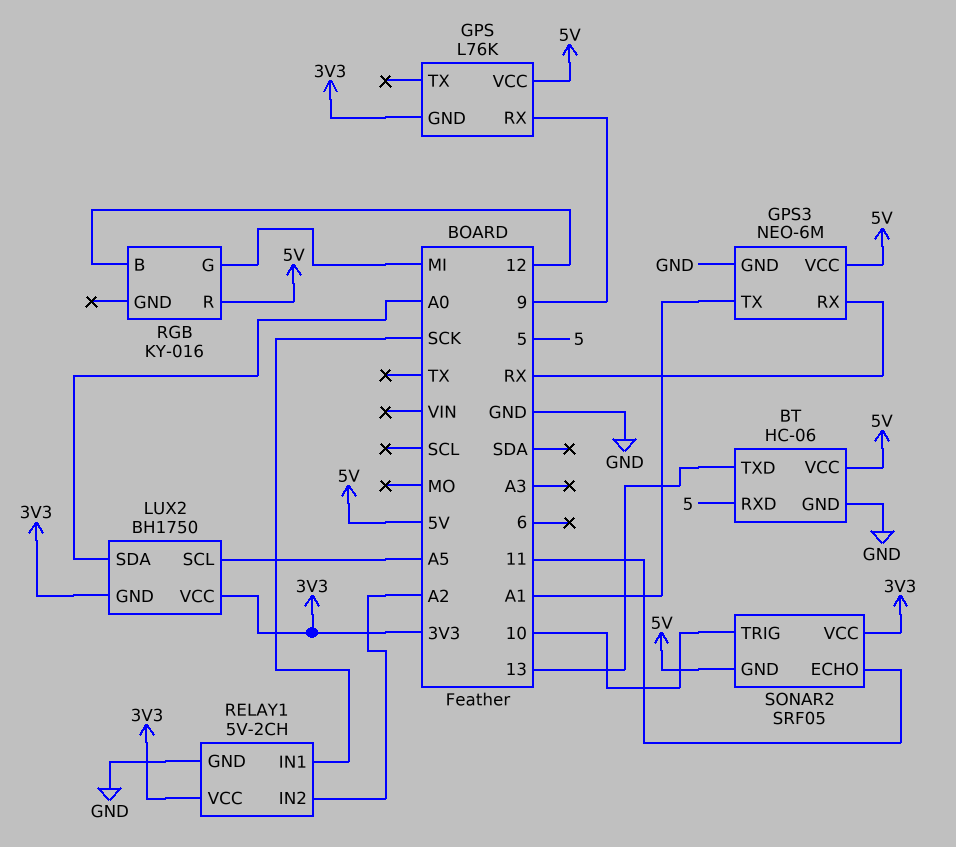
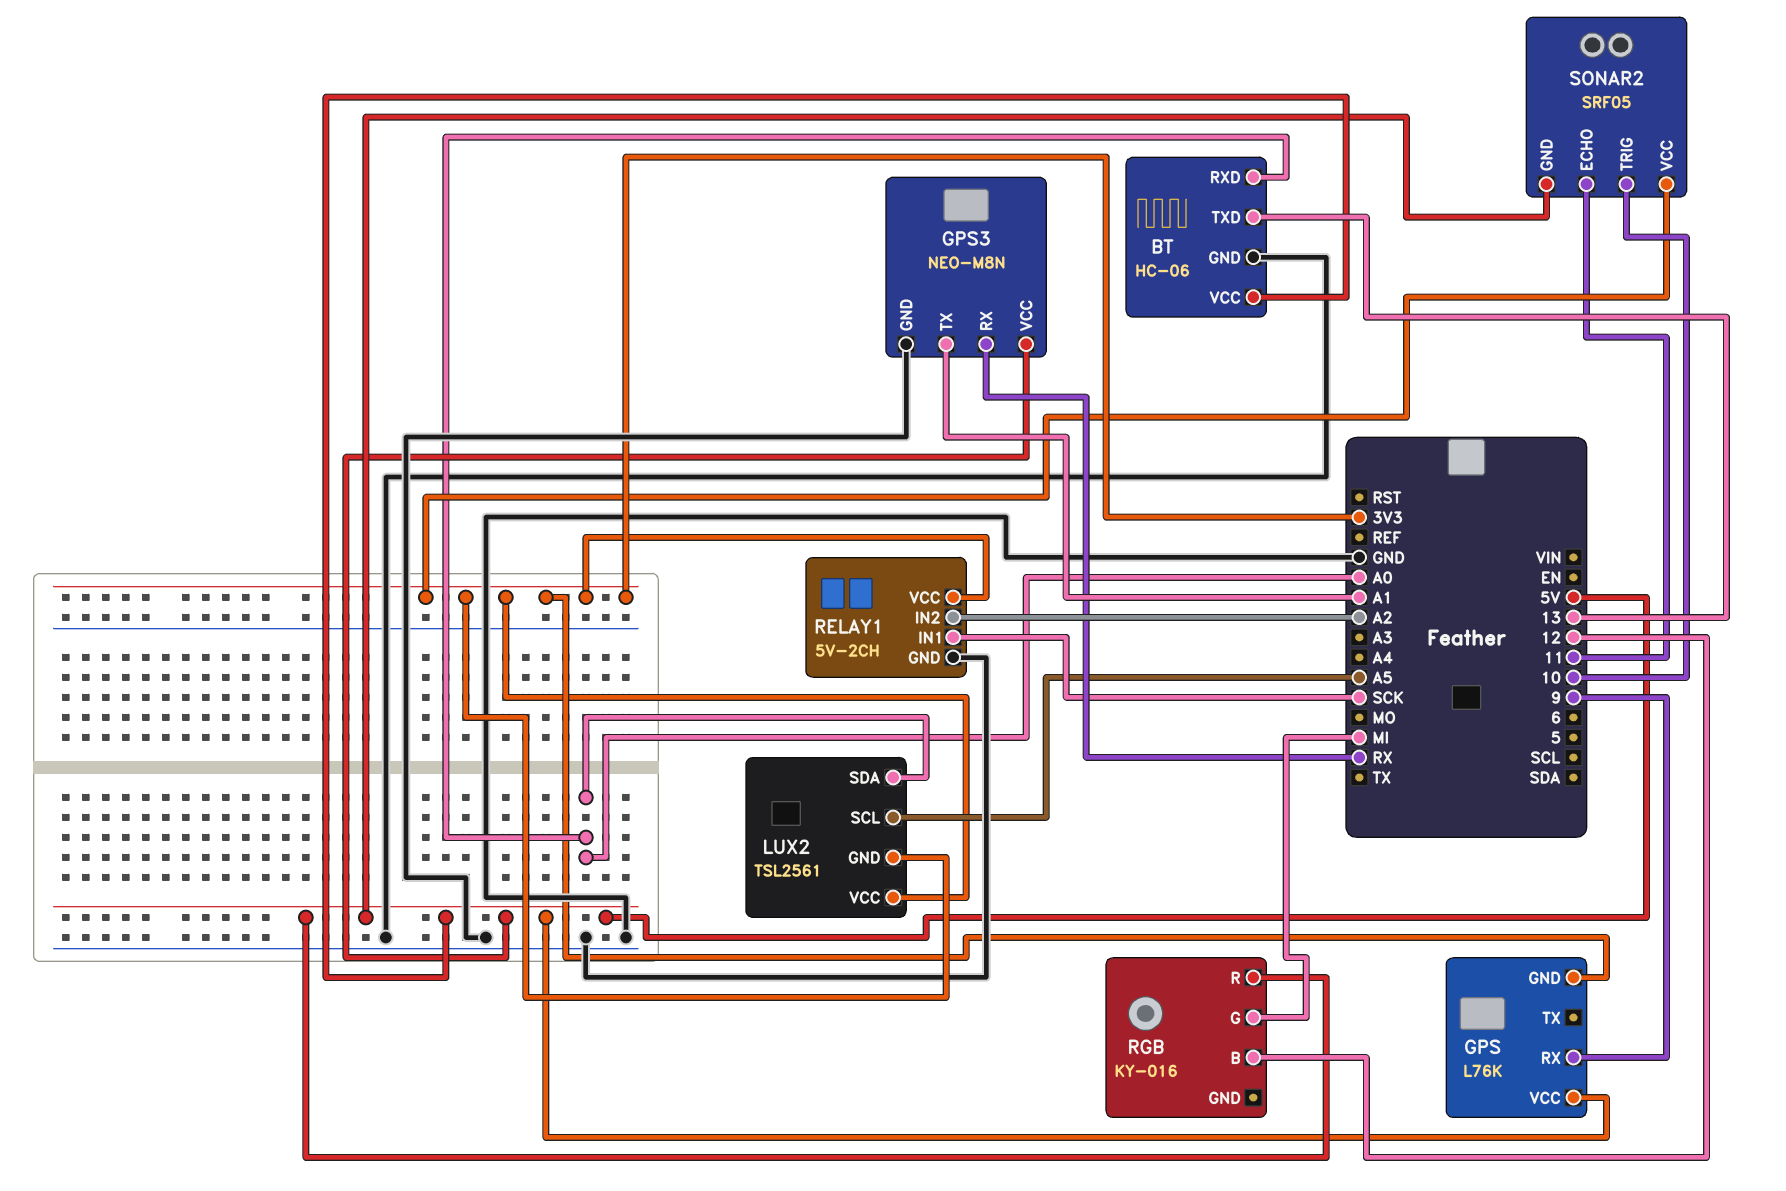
BT pin RXD: 5 -> A0
GPS3: NEO-6M -> NEO-M8N
LUX2: BH1750 -> TSL2561

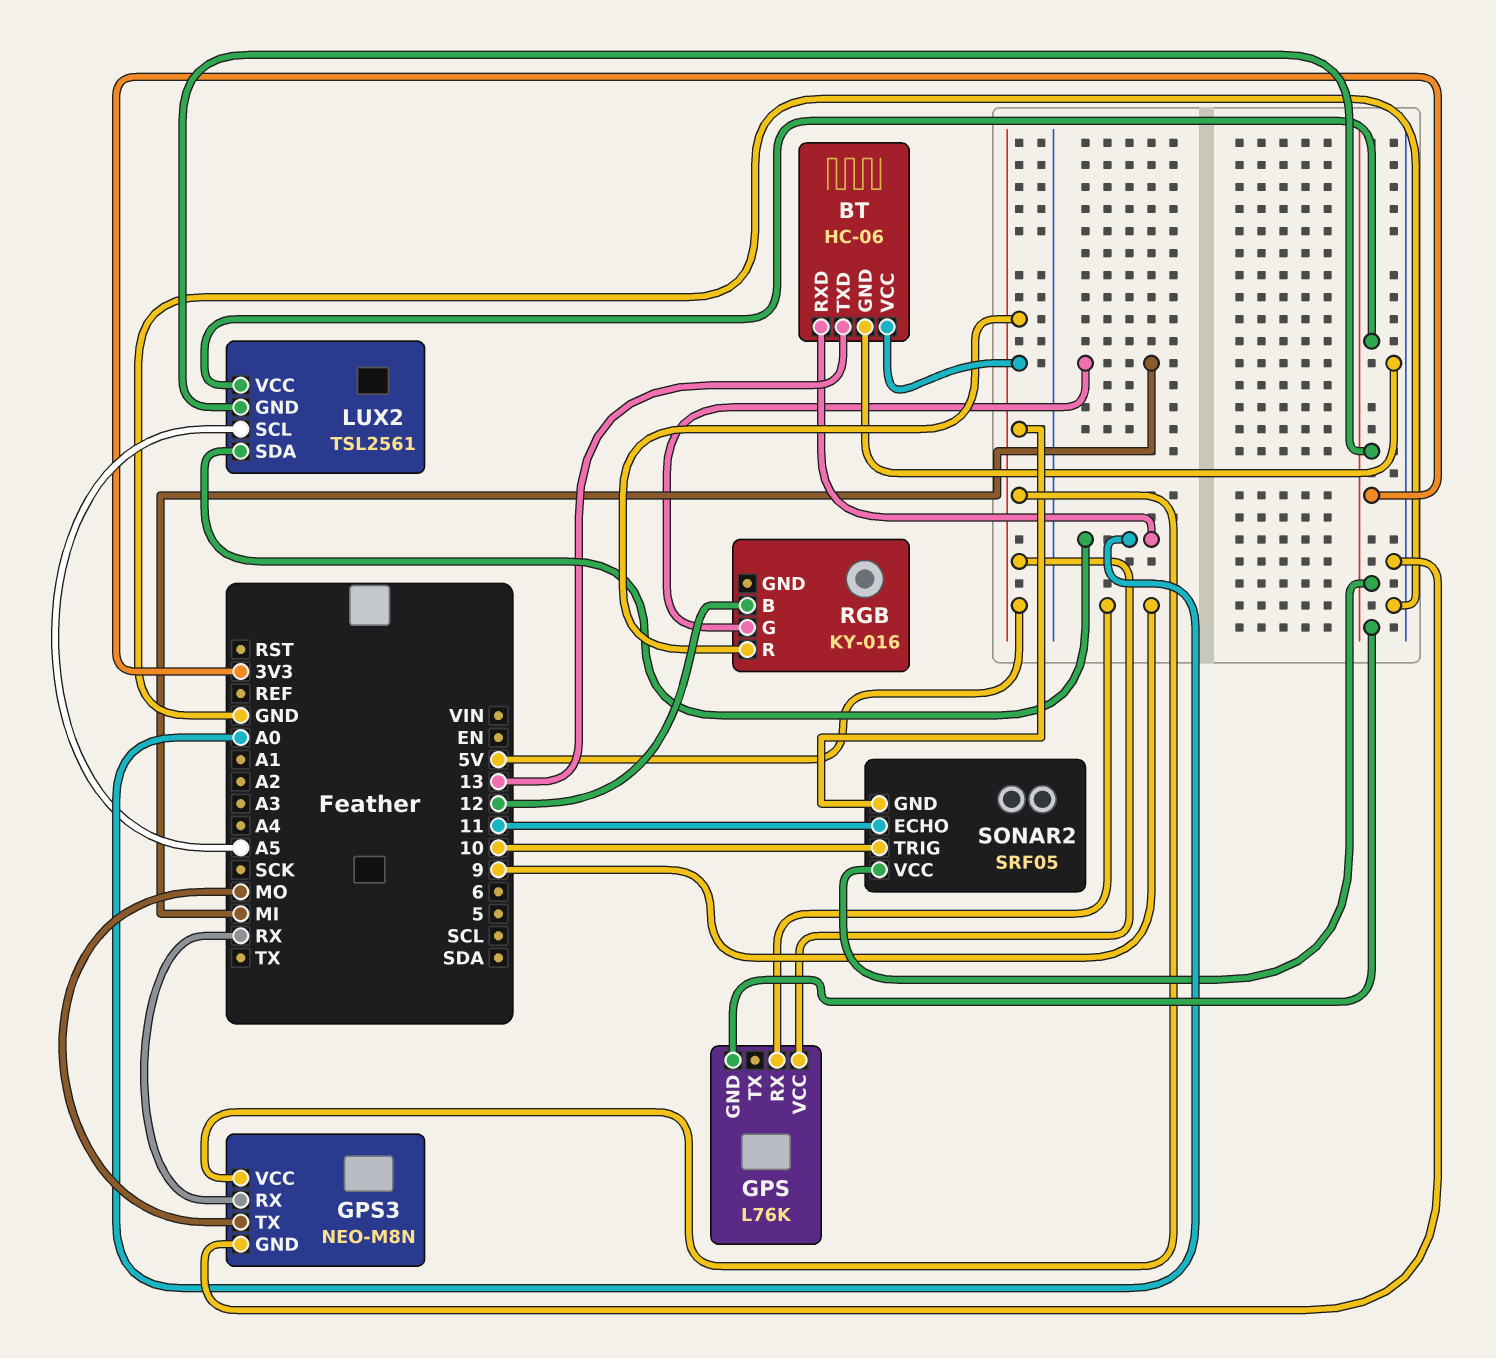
GPS3 pin TX: A1 -> MO
RELAY1: 5V-2CH -> none
RELAY1 pin GND: GND -> none
RELAY1 pin IN1: SCK -> none
RELAY1 pin IN2: A2 -> none
RELAY1 pin VCC: 3V3 -> none

